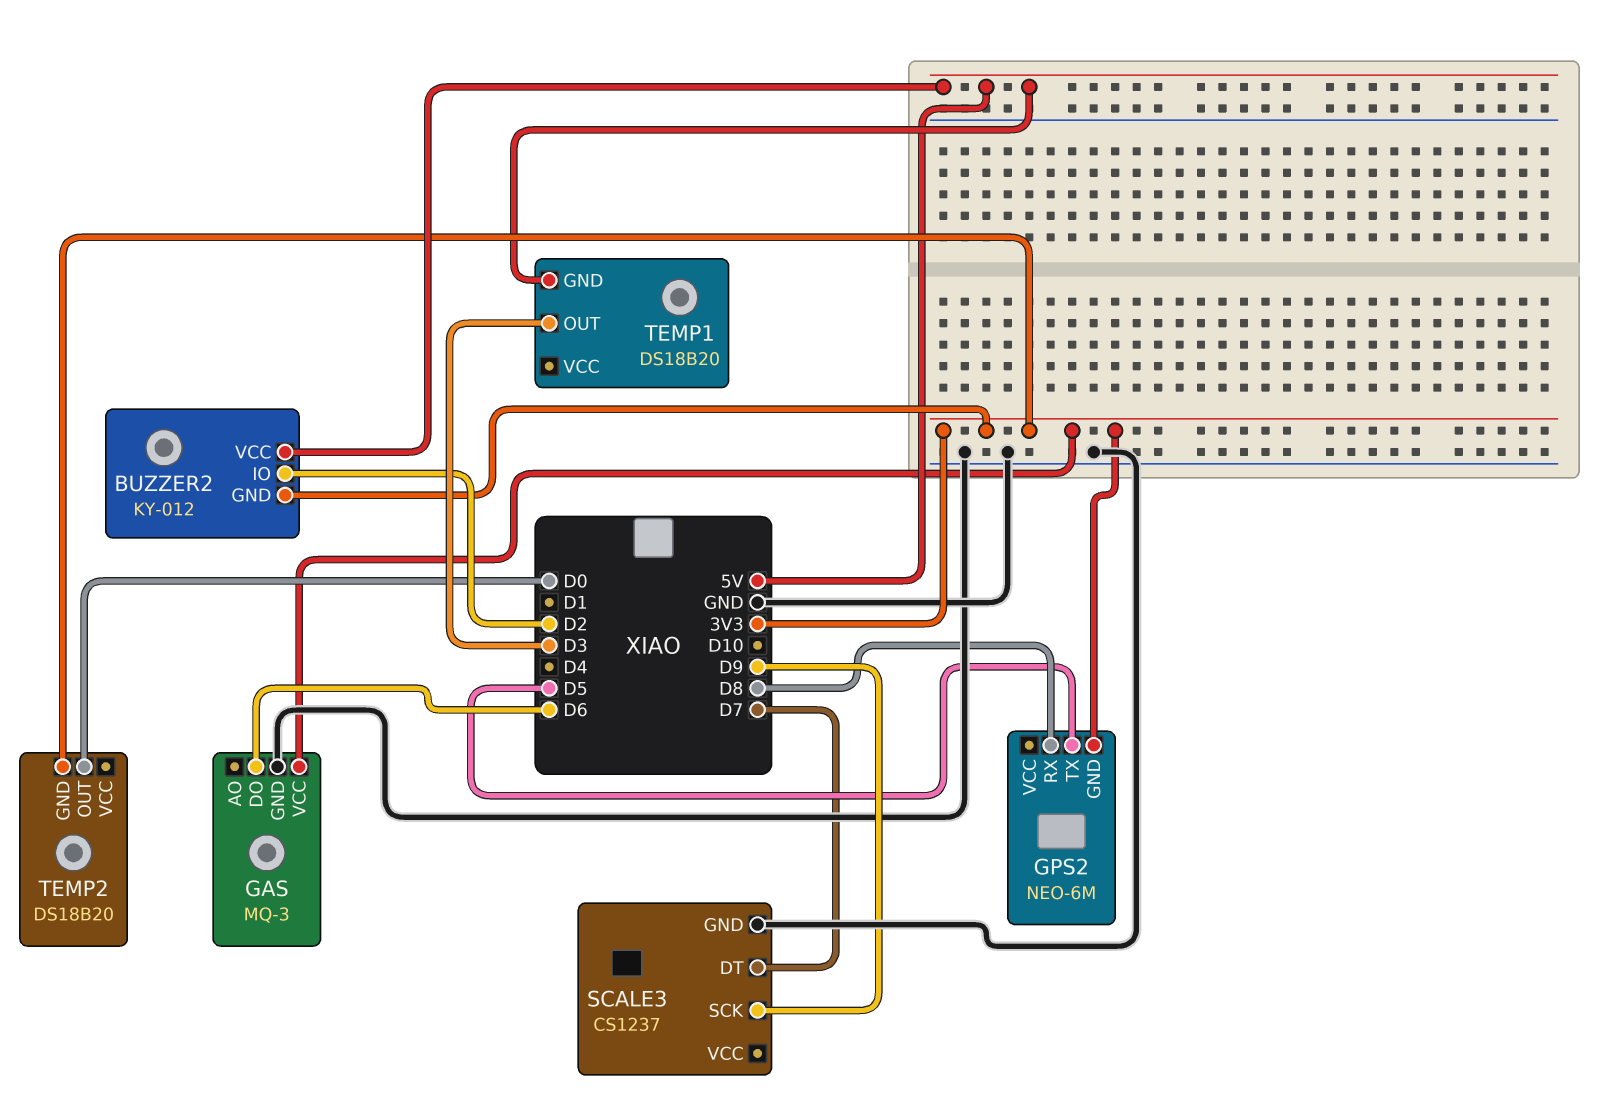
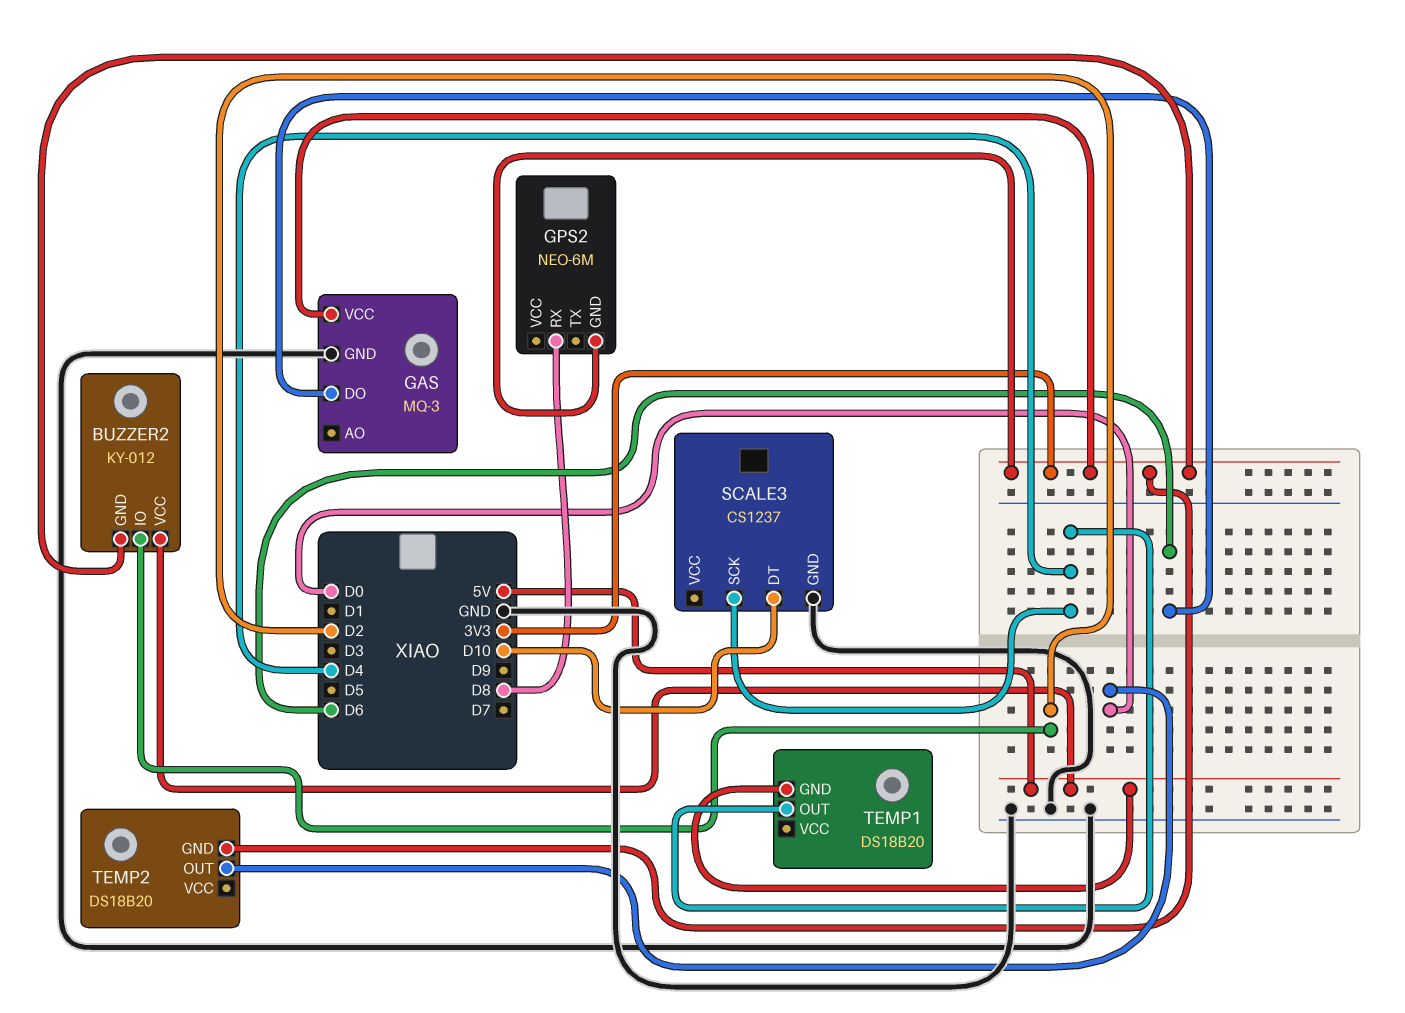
GPS2 pin TX: D5 -> none
SCALE3 pin DT: D7 -> D10
SCALE3 pin SCK: D9 -> D4
TEMP1 pin OUT: D3 -> D4

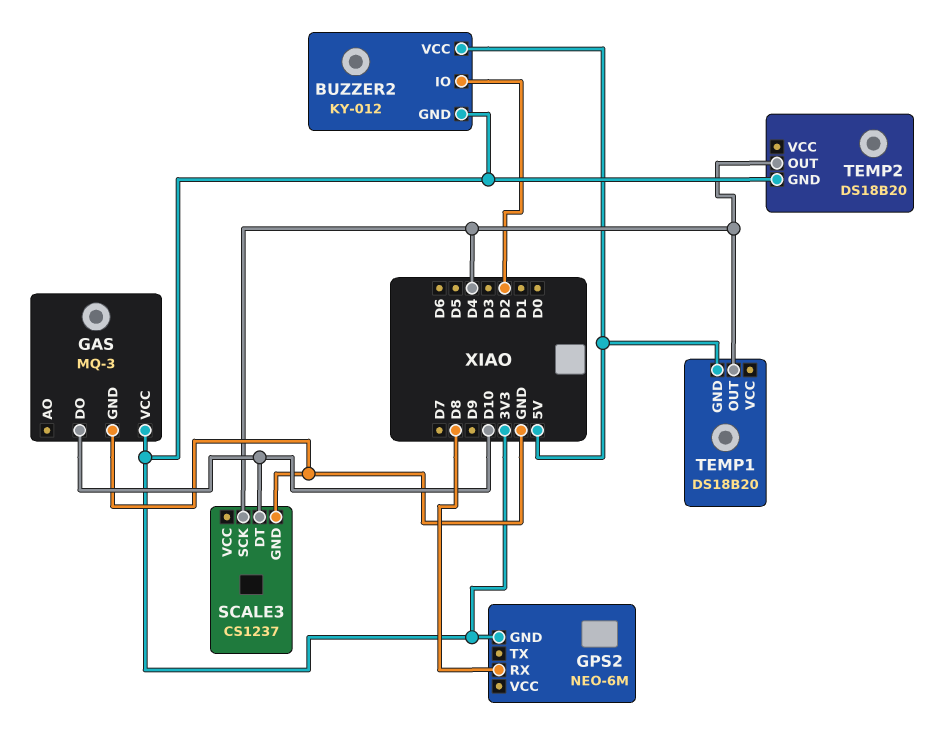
GAS pin DO: D6 -> D10
TEMP2 pin OUT: D0 -> D4

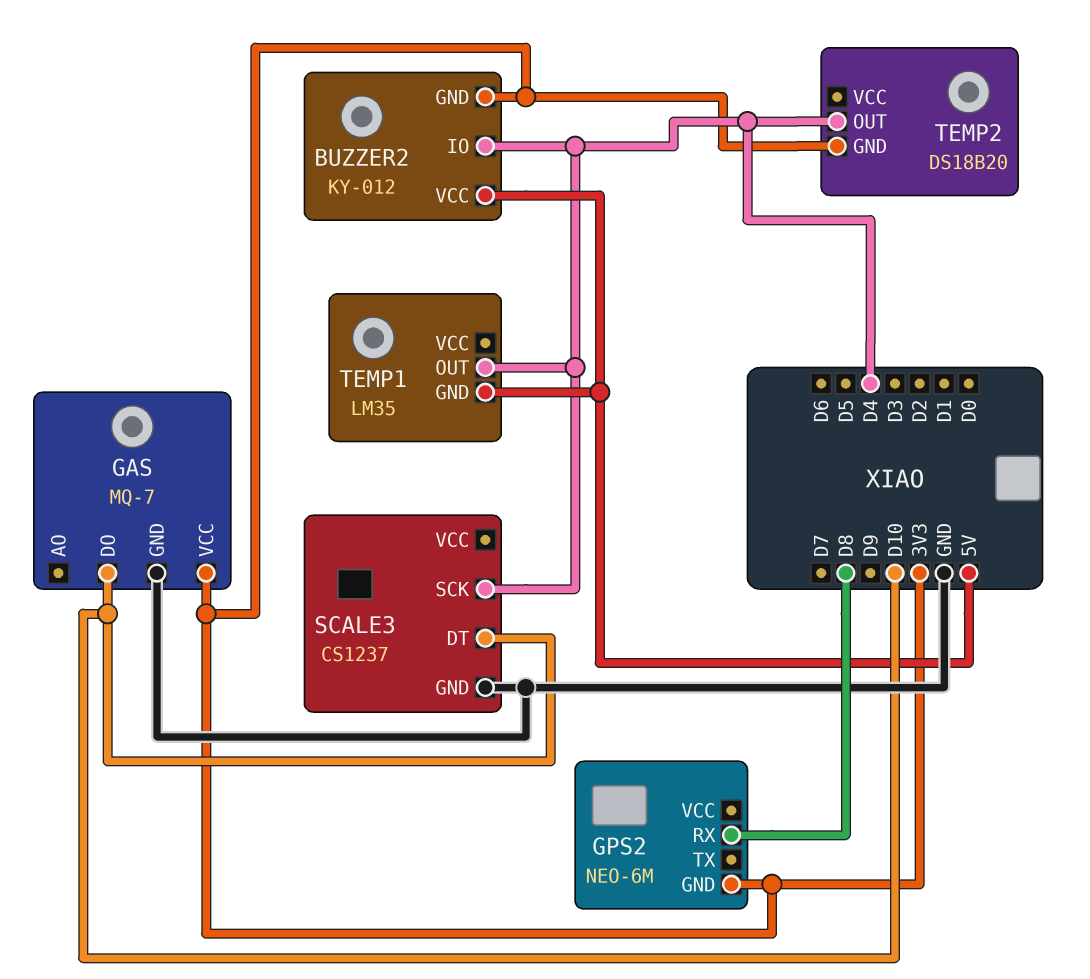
BUZZER2 pin IO: D2 -> D4
GAS: MQ-3 -> MQ-7
TEMP1: DS18B20 -> LM35

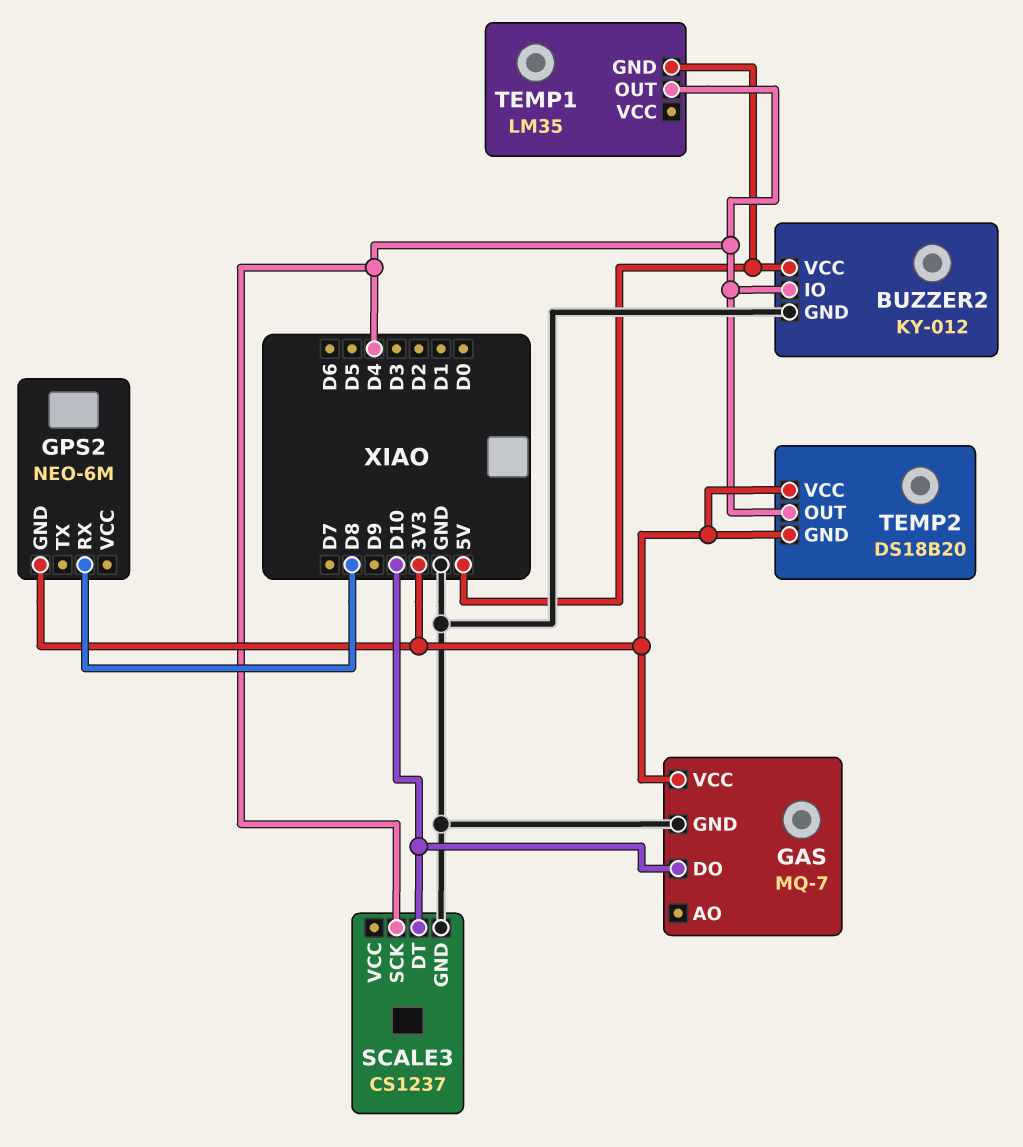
BUZZER2 pin GND: 3V3 -> GND
TEMP2 pin VCC: none -> 3V3

